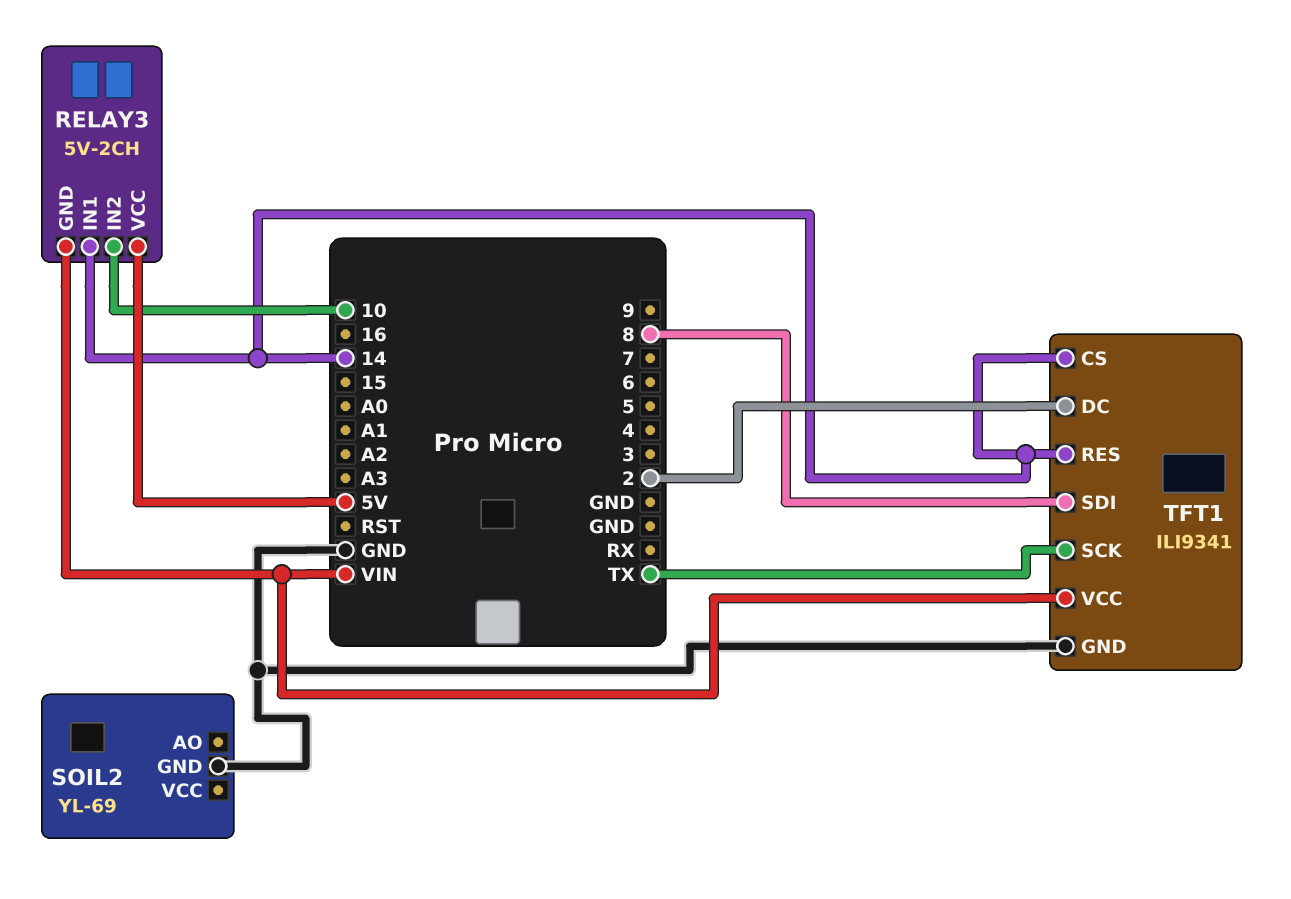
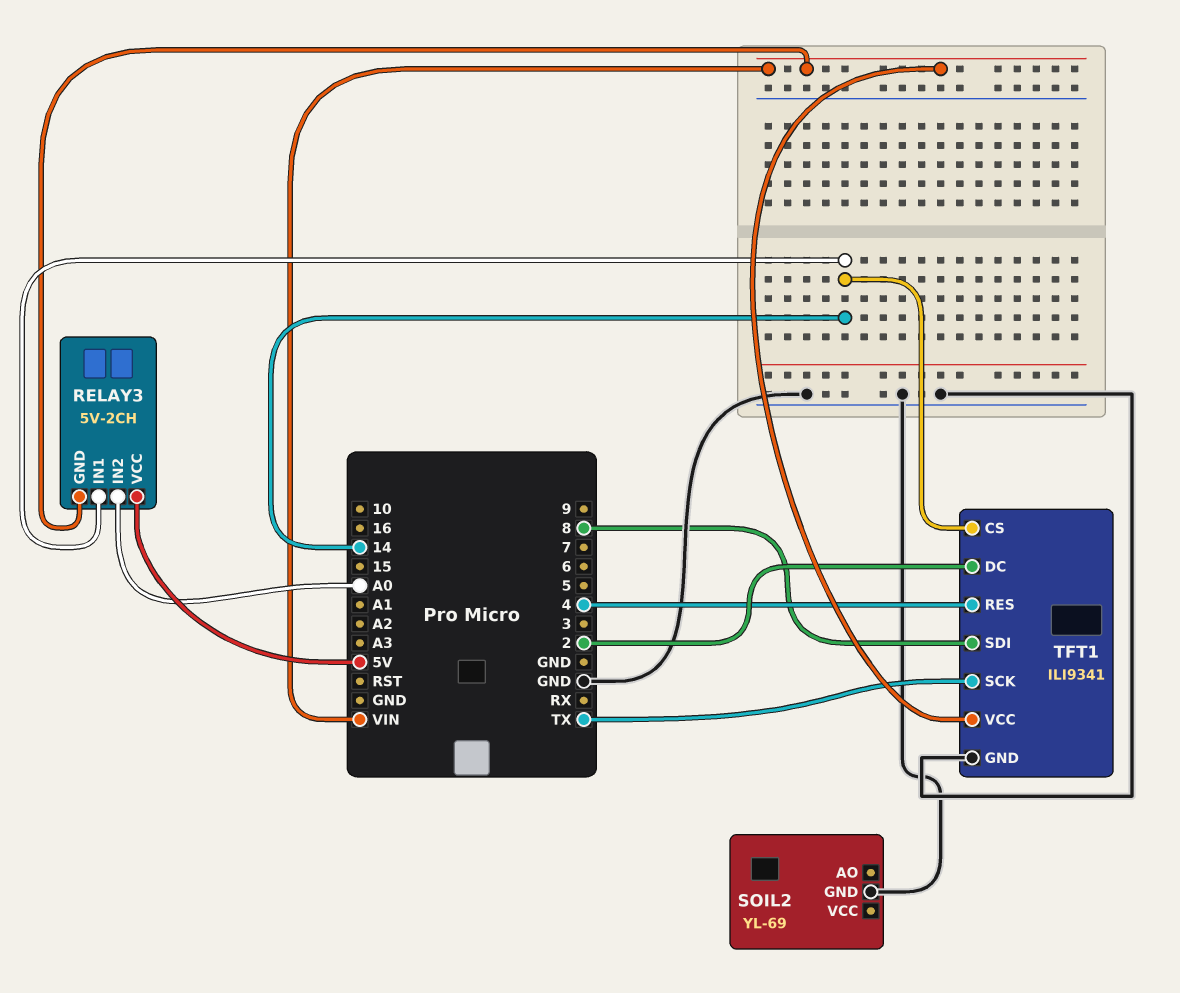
RELAY3 pin IN2: 10 -> A0
TFT1 pin RES: 14 -> 4

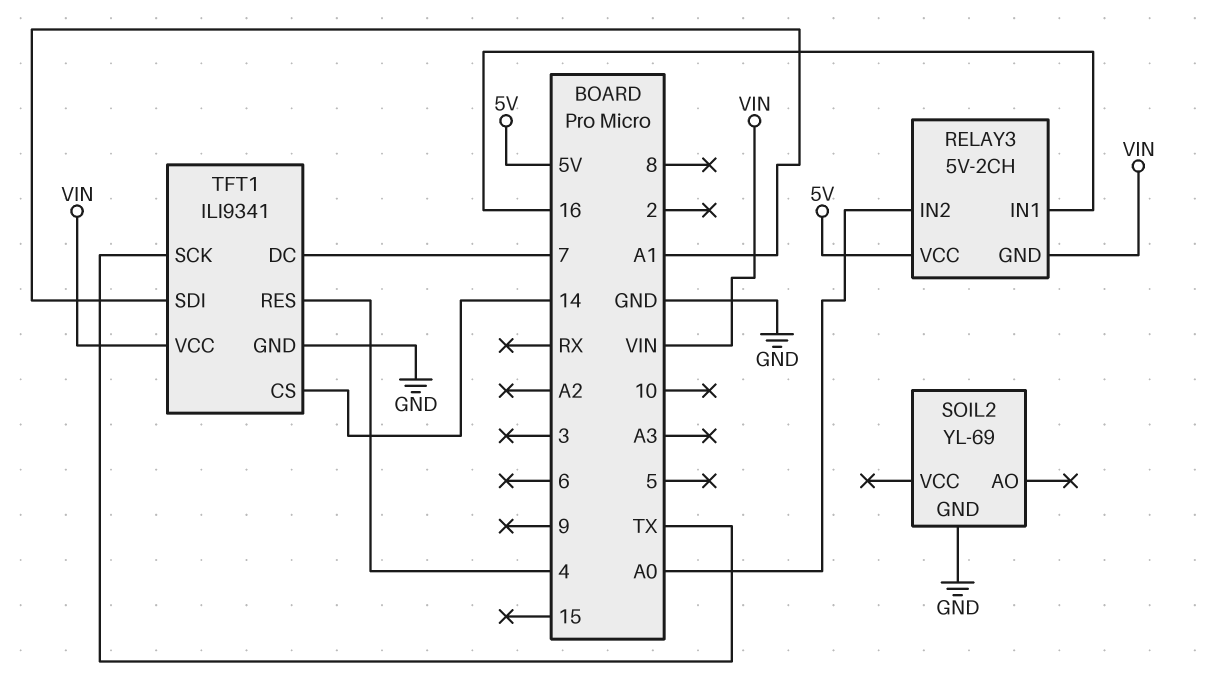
RELAY3 pin IN1: 14 -> 16
TFT1 pin DC: 2 -> 7
TFT1 pin SDI: 8 -> A1

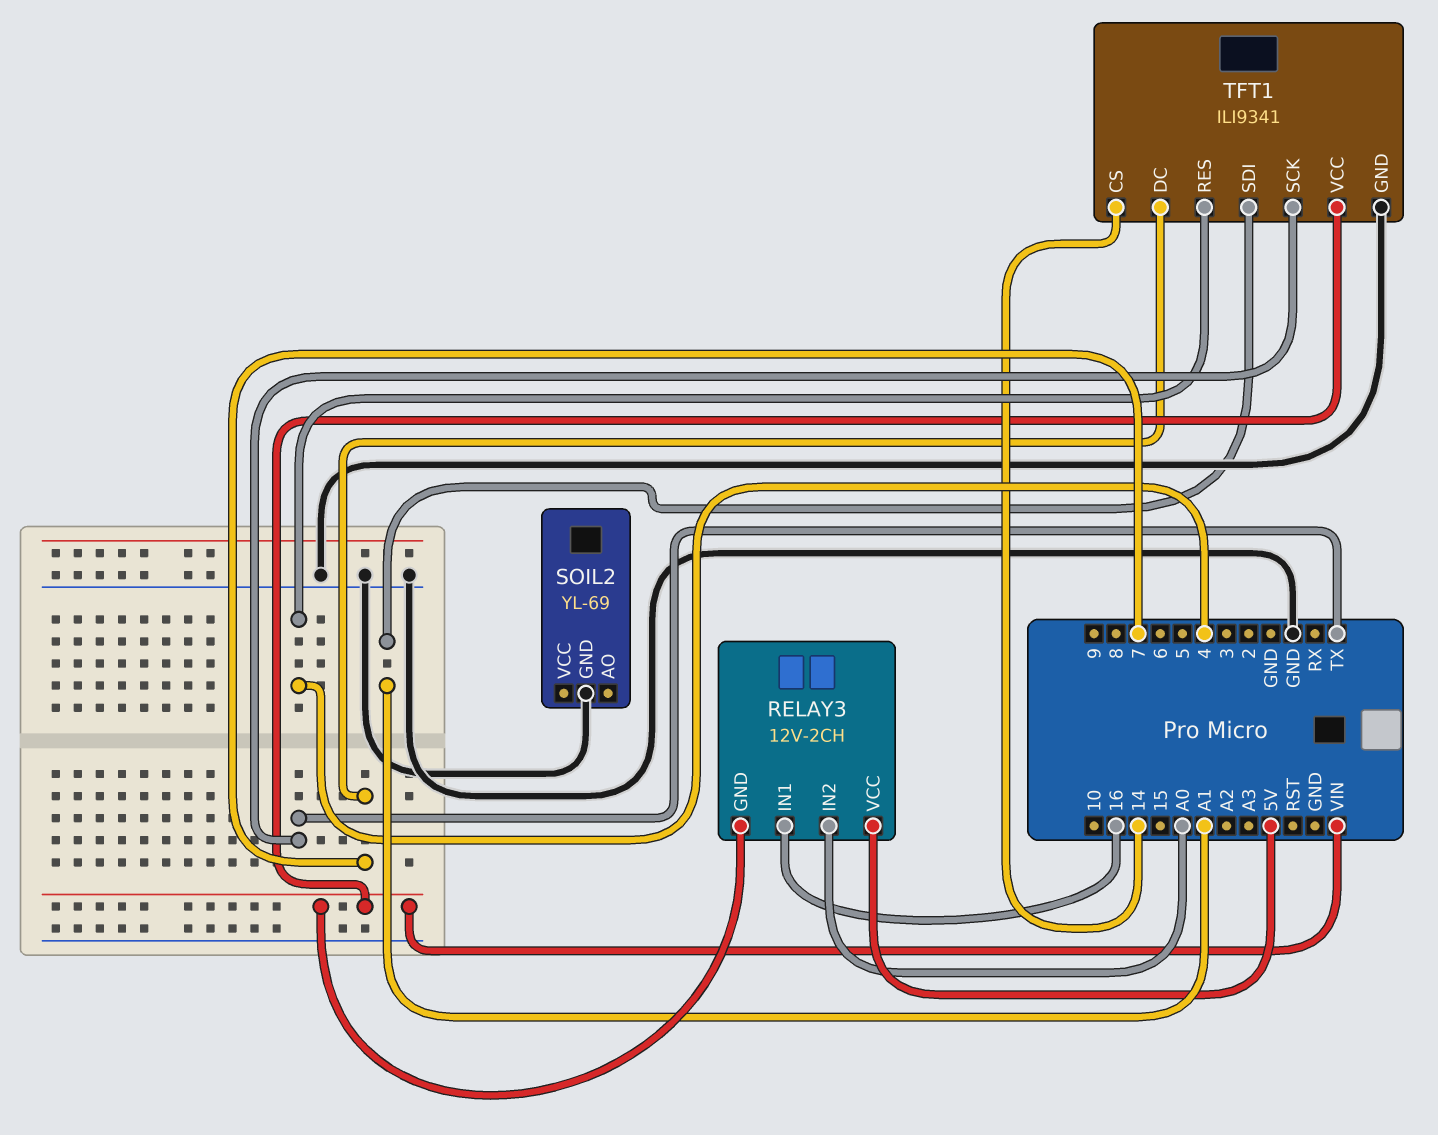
RELAY3: 5V-2CH -> 12V-2CH

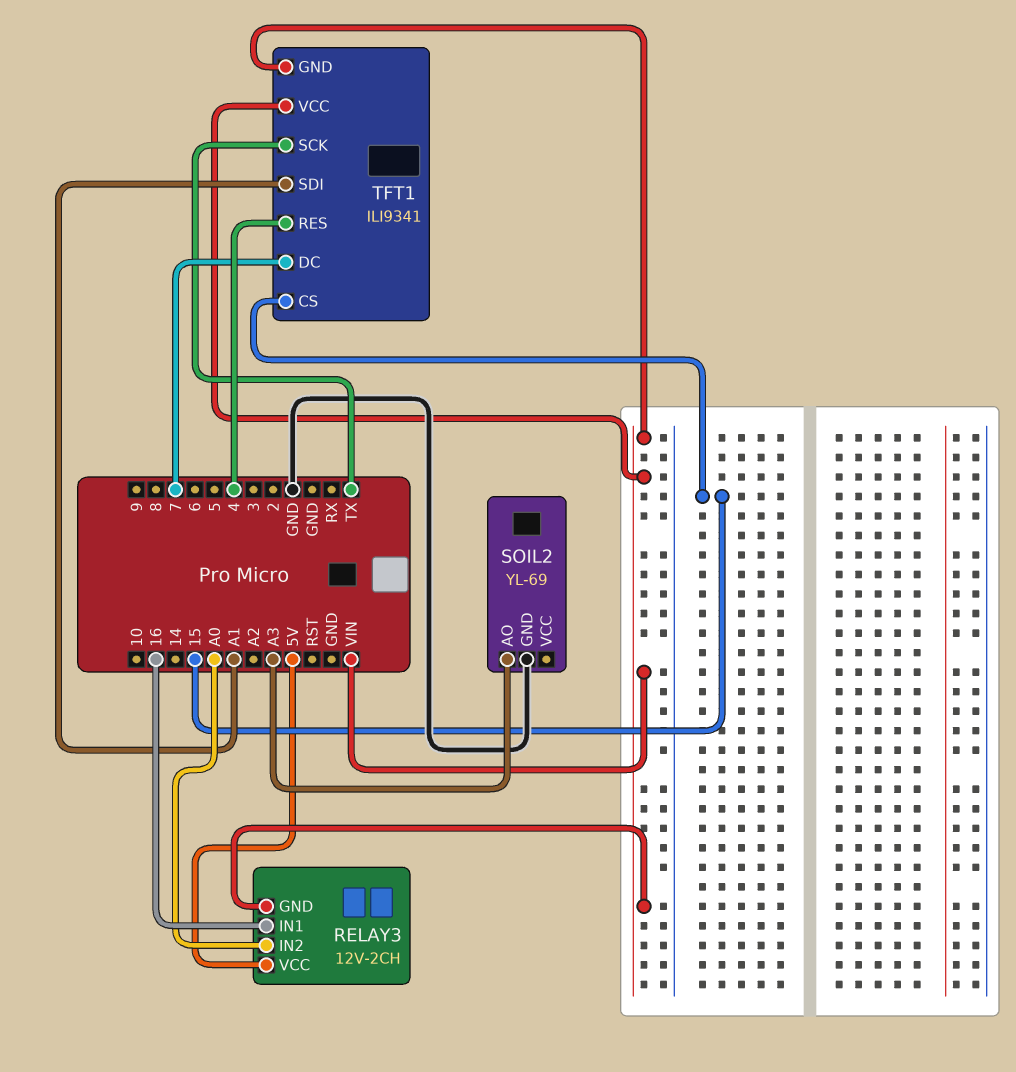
SOIL2 pin AO: none -> A3
TFT1 pin CS: 14 -> 15
TFT1 pin GND: GND -> VIN

